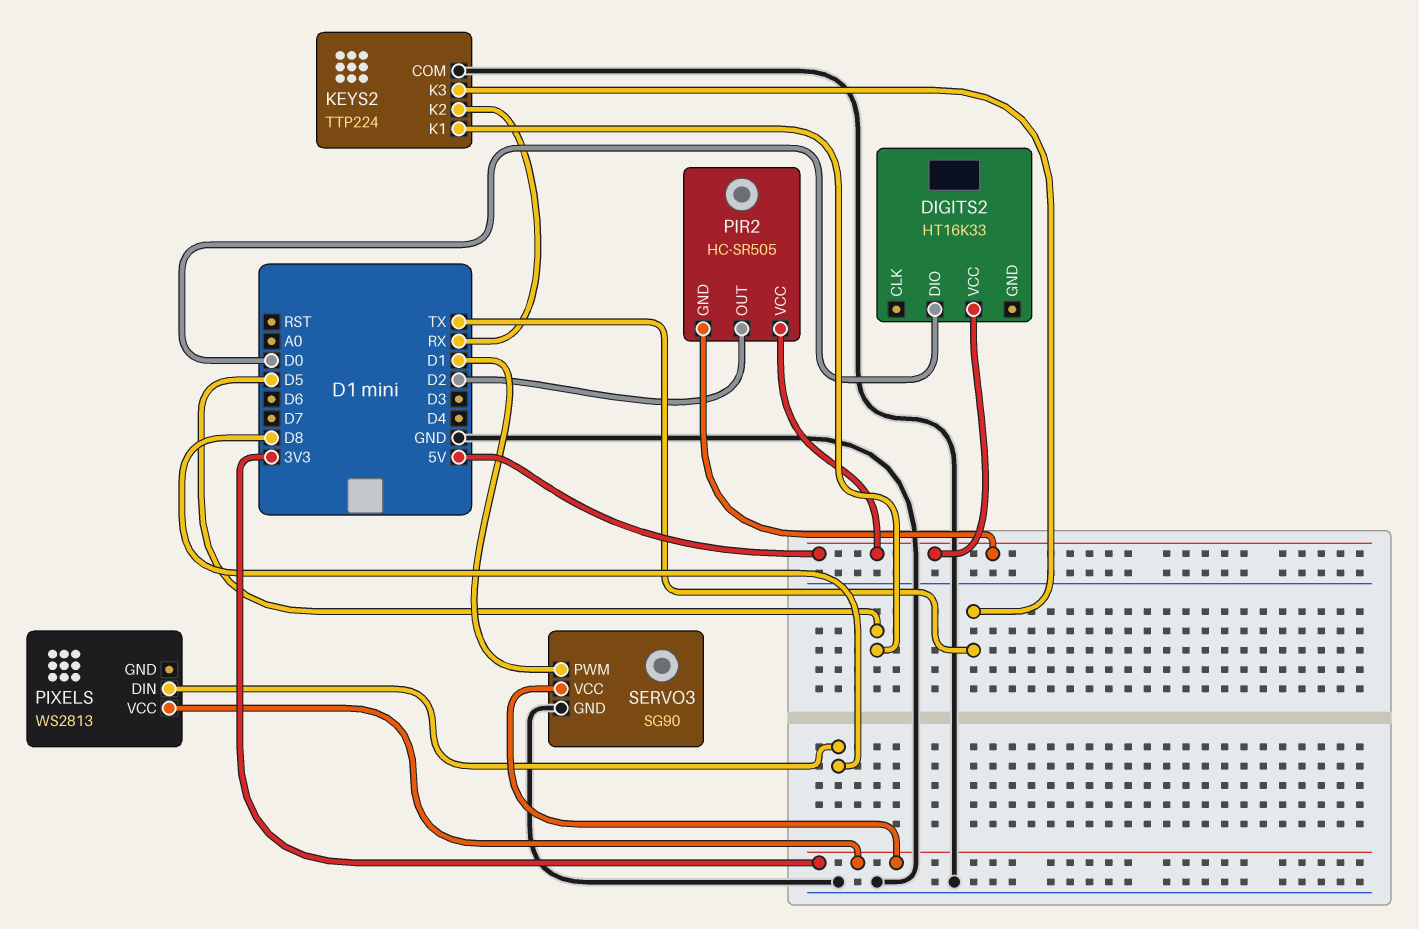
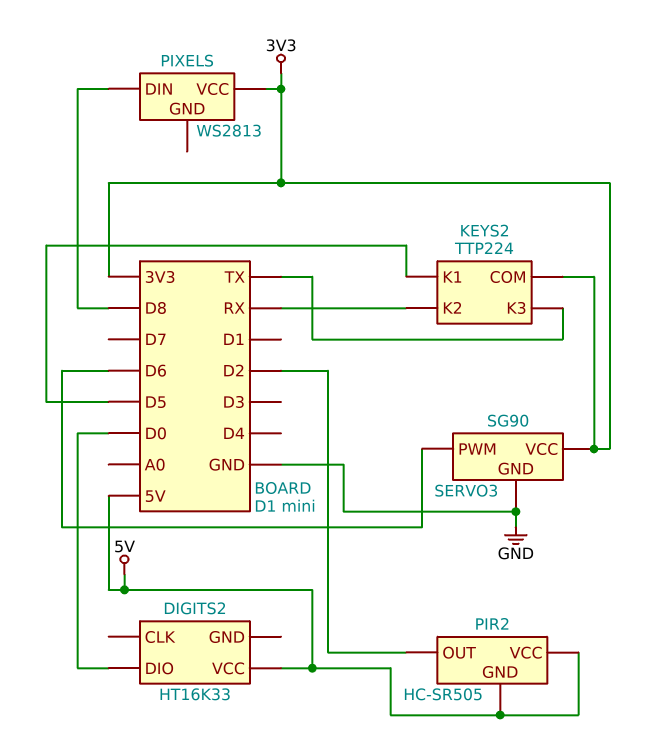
KEYS2 pin COM: GND -> 3V3
SERVO3 pin PWM: D1 -> D6

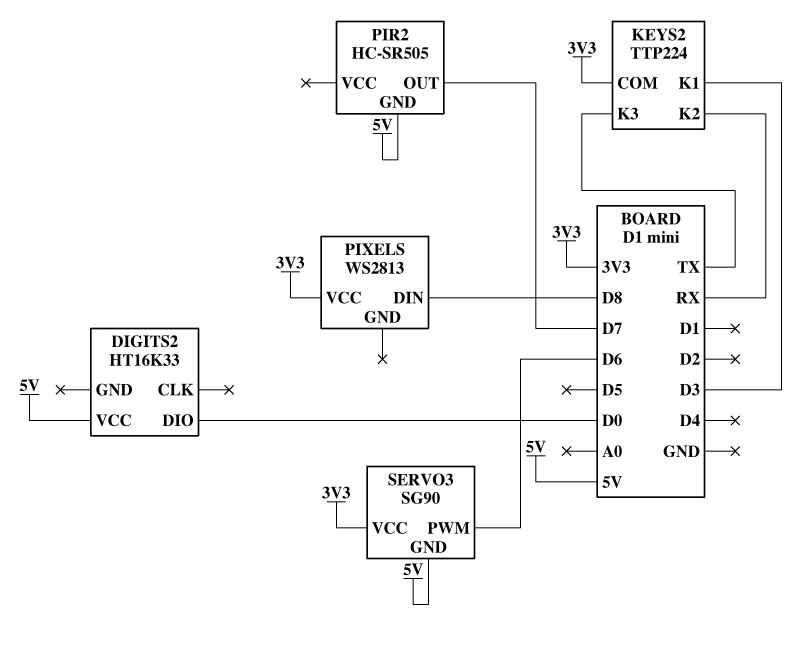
KEYS2 pin K1: D5 -> D3
PIR2 pin OUT: D2 -> D7
PIR2 pin VCC: 5V -> none
SERVO3 pin GND: GND -> 5V

